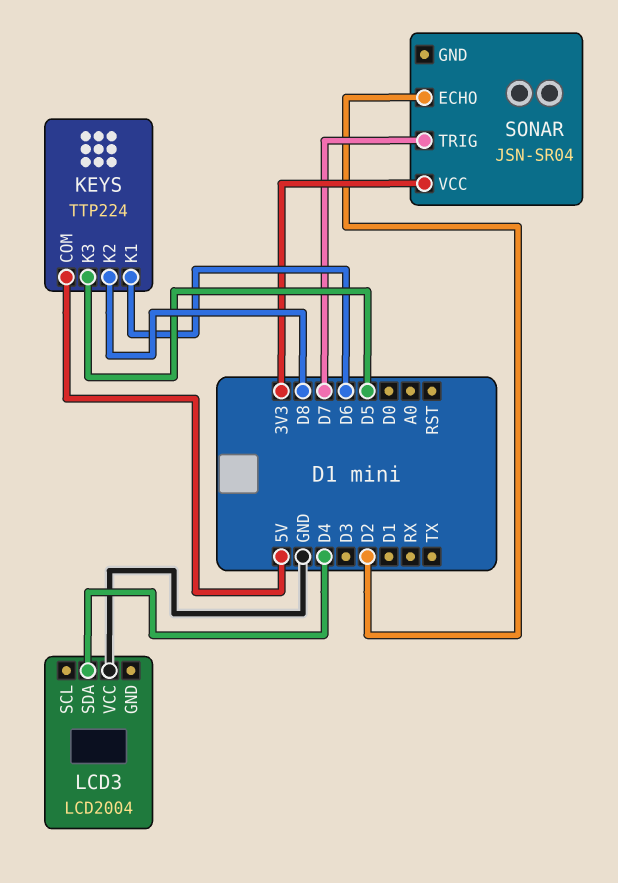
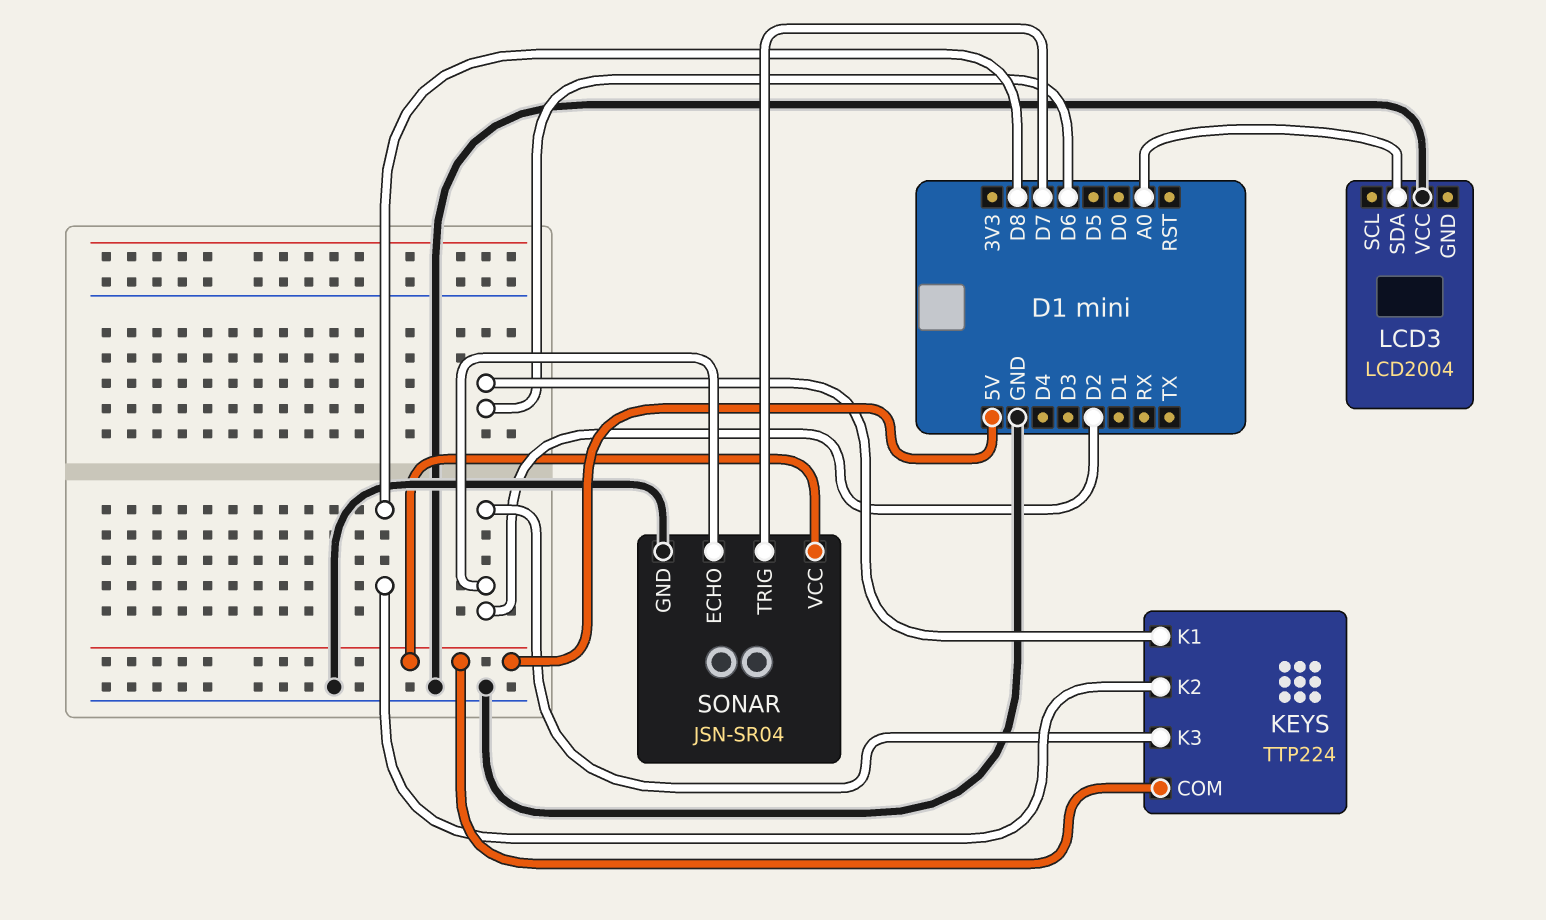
KEYS pin K3: D5 -> D2
LCD3 pin SDA: D4 -> A0
SONAR pin GND: none -> GND
SONAR pin VCC: 3V3 -> 5V

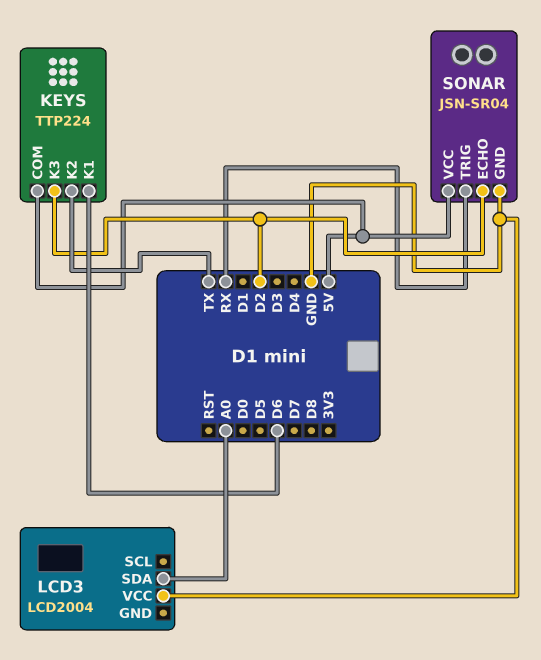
KEYS pin K2: D8 -> TX
SONAR pin TRIG: D7 -> RX

